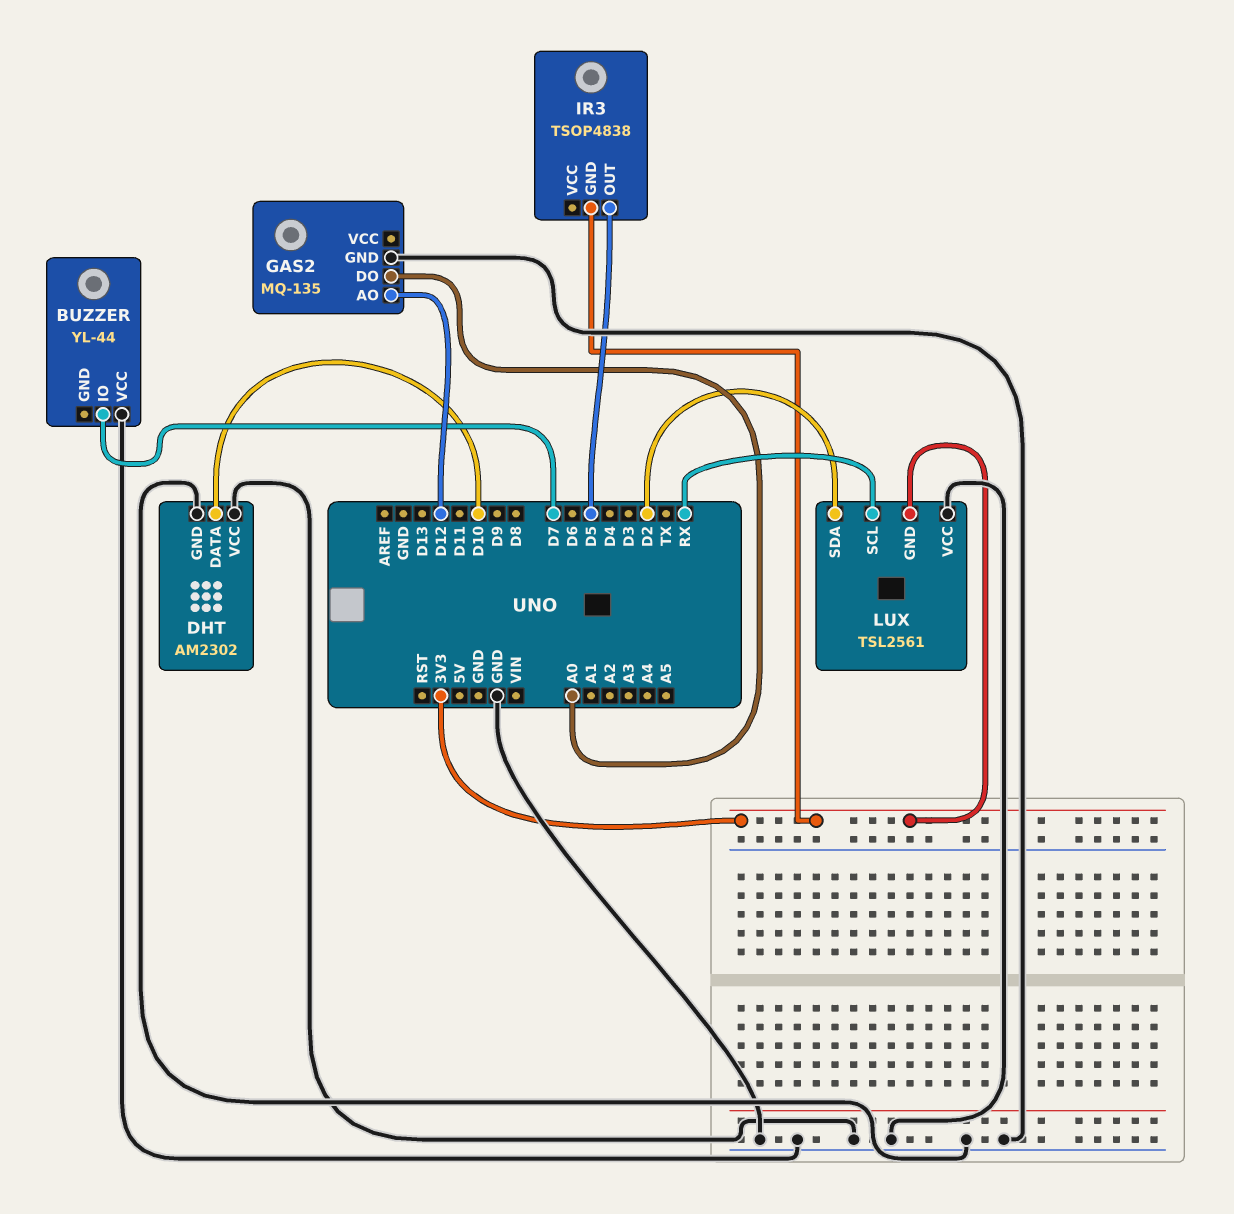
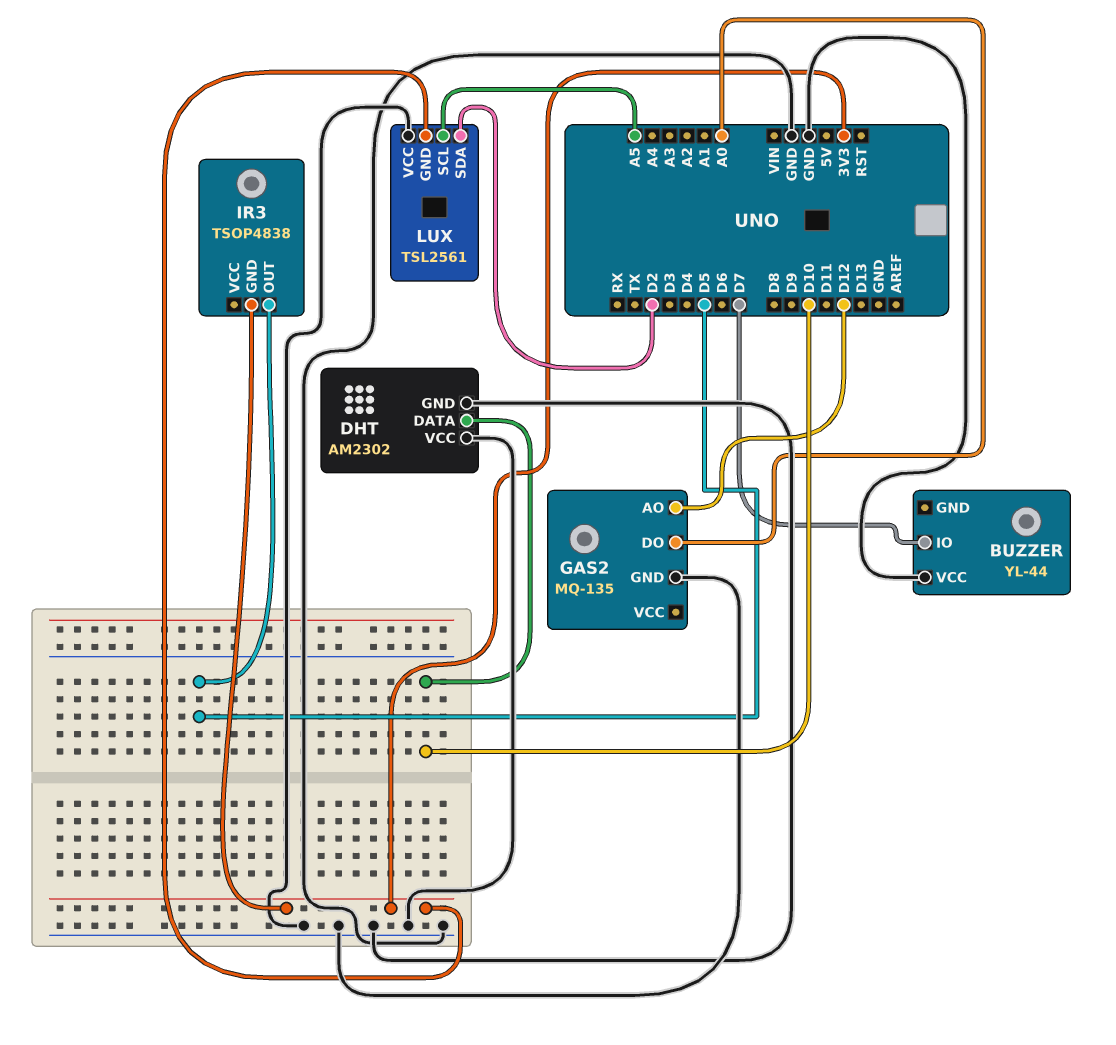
LUX pin SCL: RX -> A5

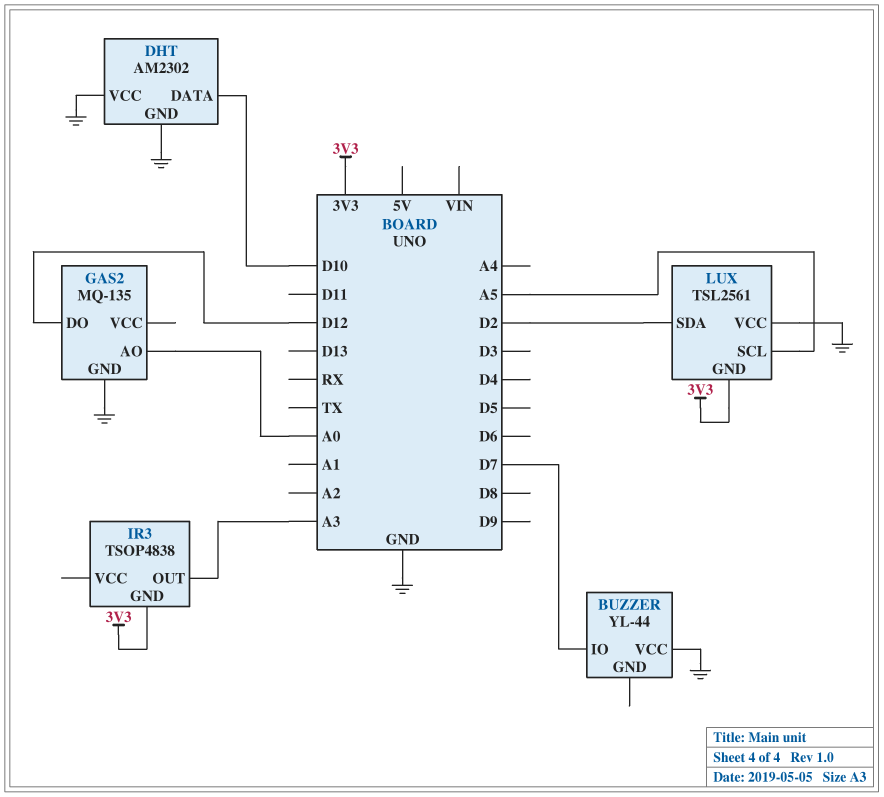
GAS2 pin AO: D12 -> A0
GAS2 pin DO: A0 -> D12
IR3 pin OUT: D5 -> A3

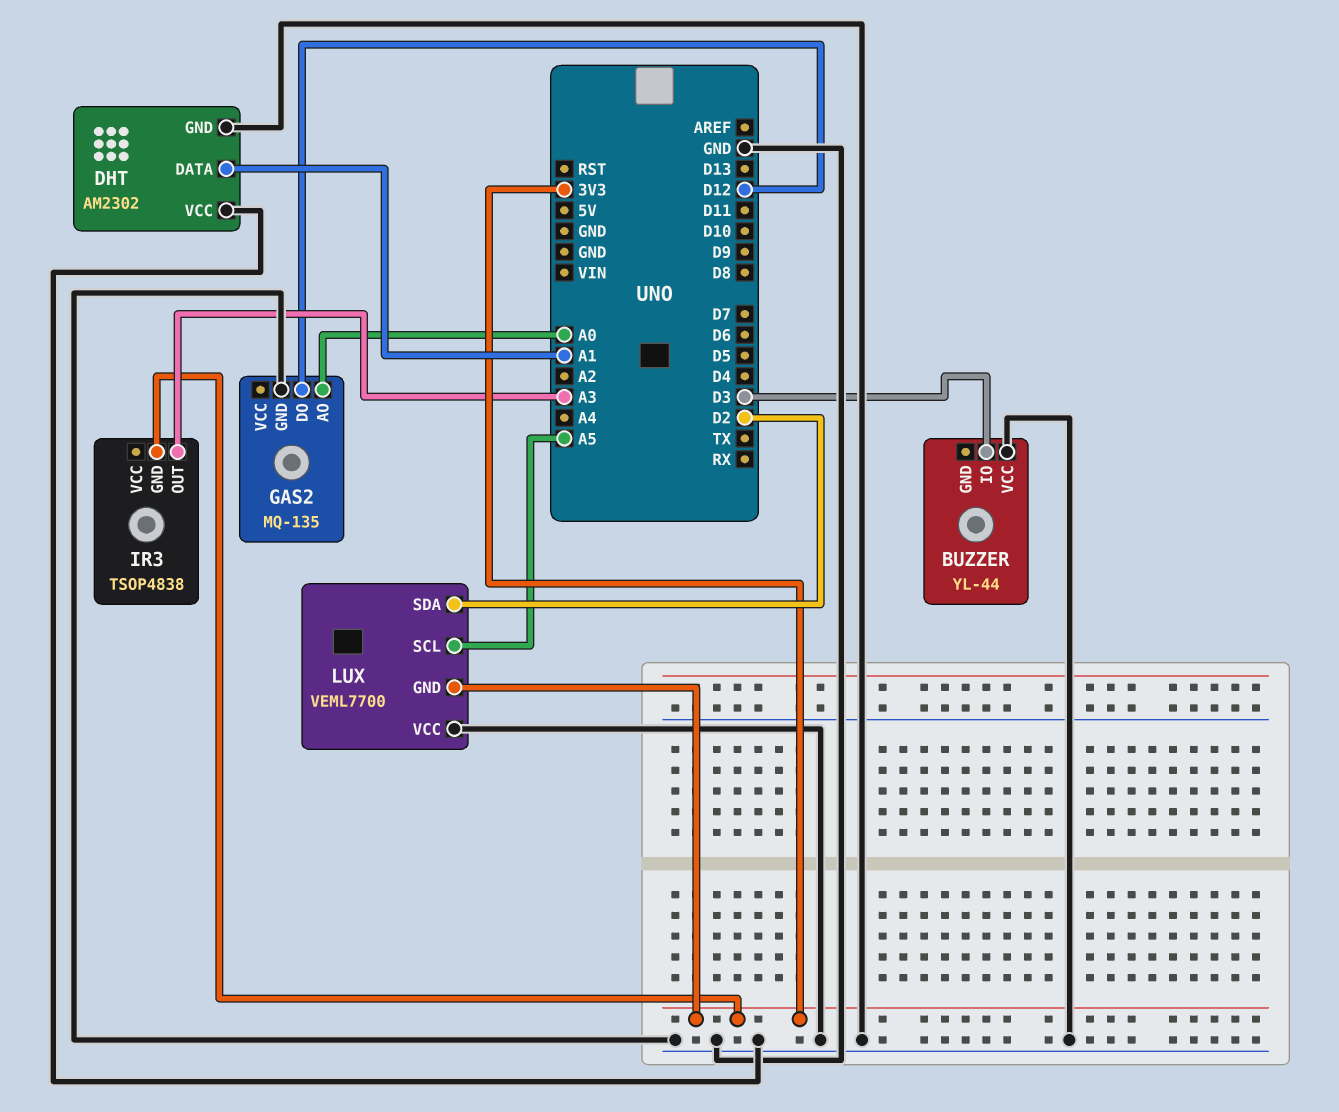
BUZZER pin IO: D7 -> D3
DHT pin DATA: D10 -> A1
LUX: TSL2561 -> VEML7700

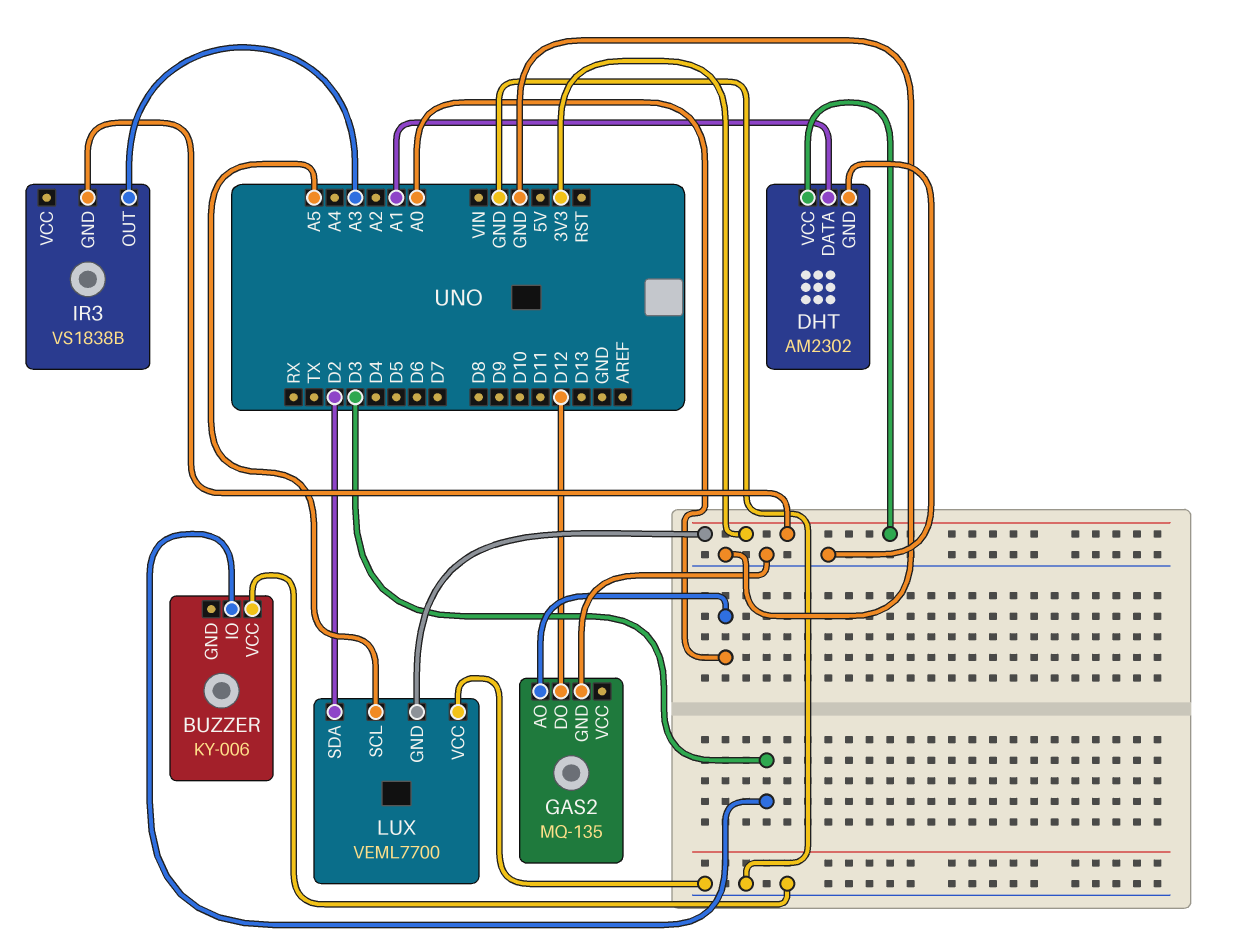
BUZZER: YL-44 -> KY-006
DHT pin VCC: GND -> 3V3
IR3: TSOP4838 -> VS1838B

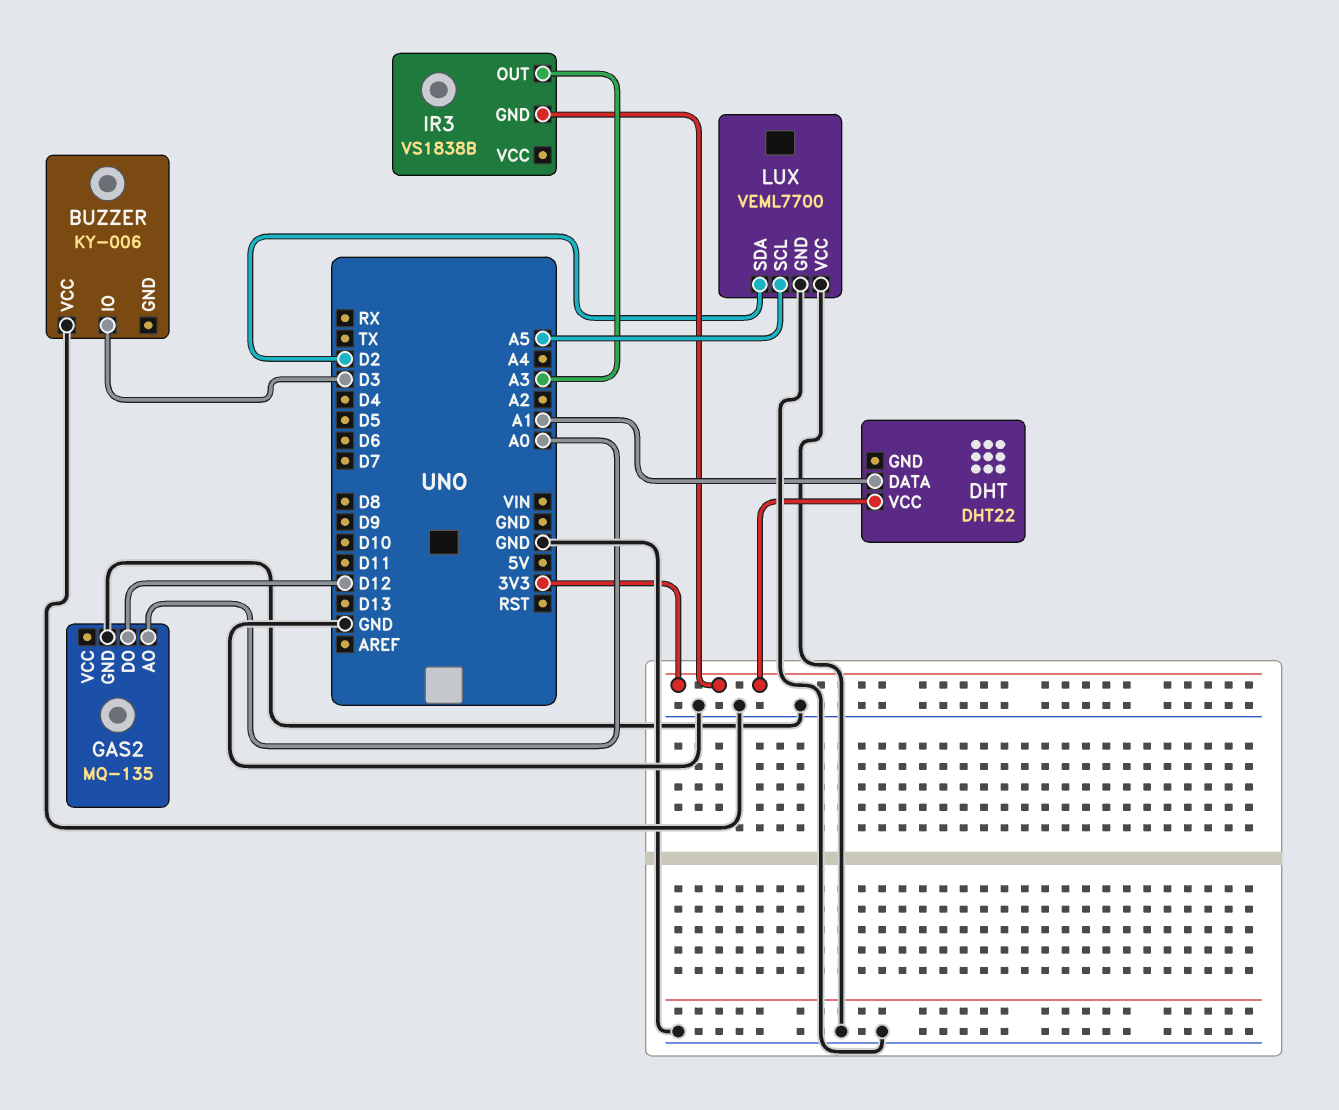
DHT: AM2302 -> DHT22
DHT pin GND: GND -> none
LUX pin GND: 3V3 -> GND

